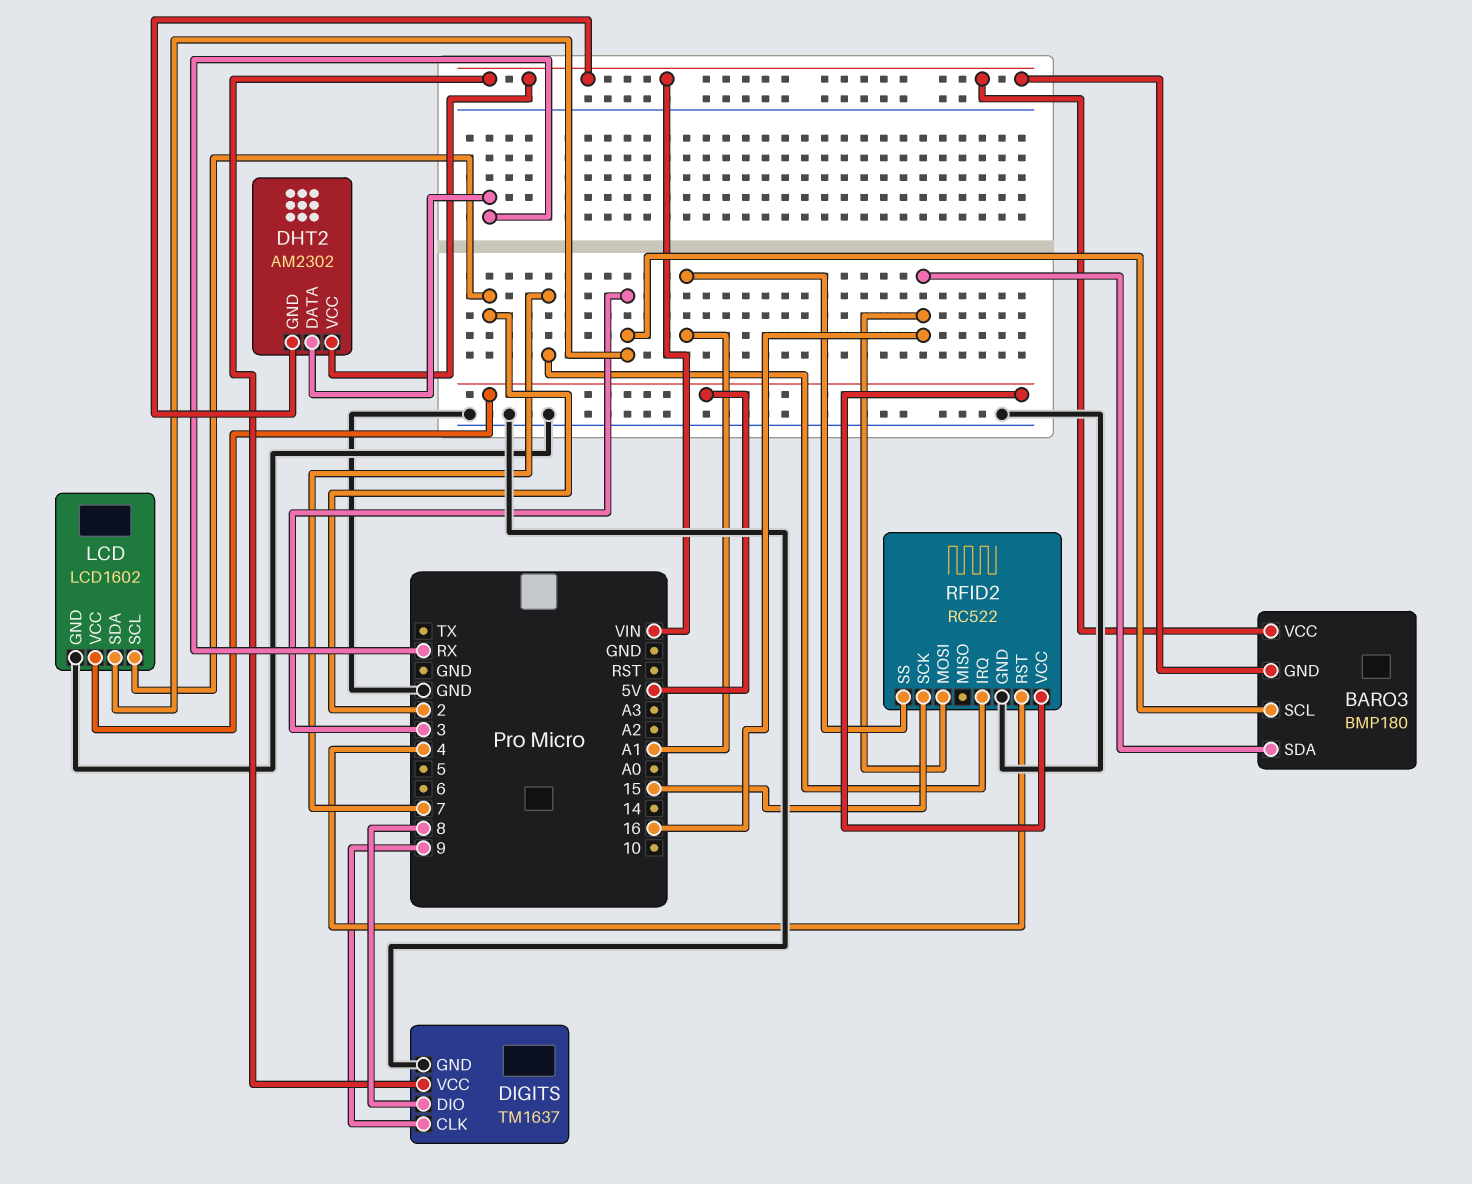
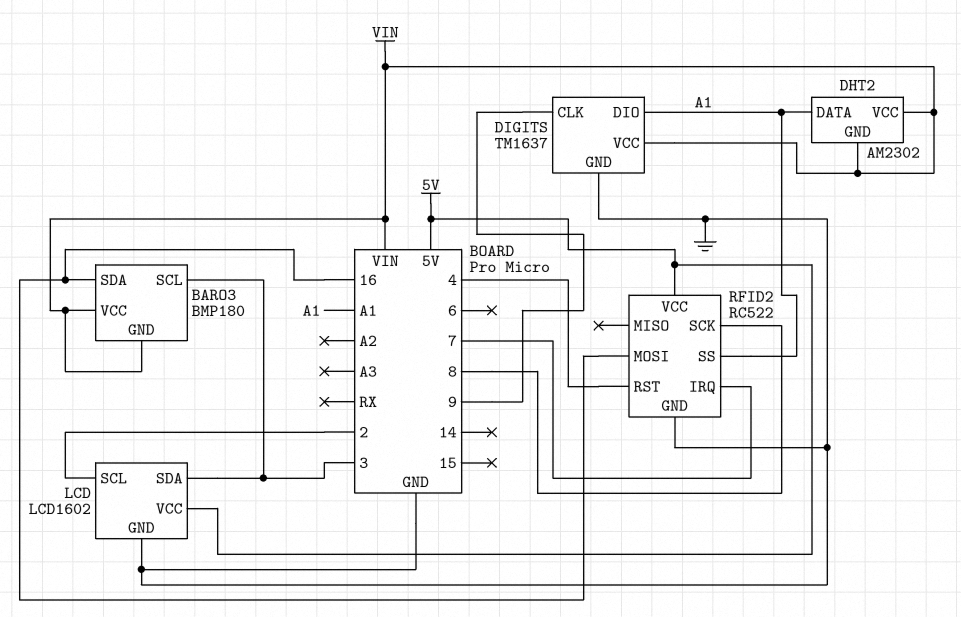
DHT2 pin DATA: RX -> A1
DIGITS pin DIO: 8 -> A1
RFID2 pin SCK: 15 -> 8

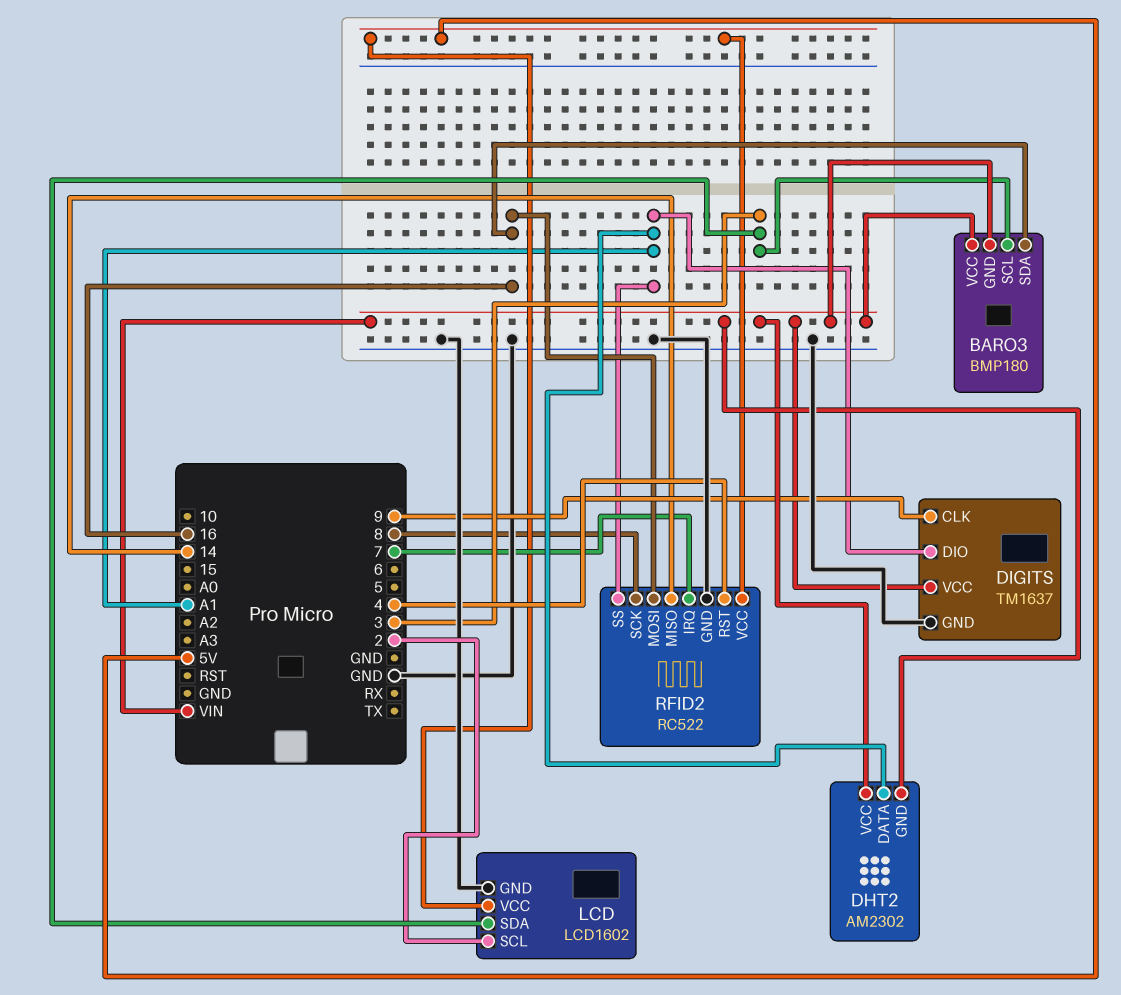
RFID2 pin MISO: none -> 14

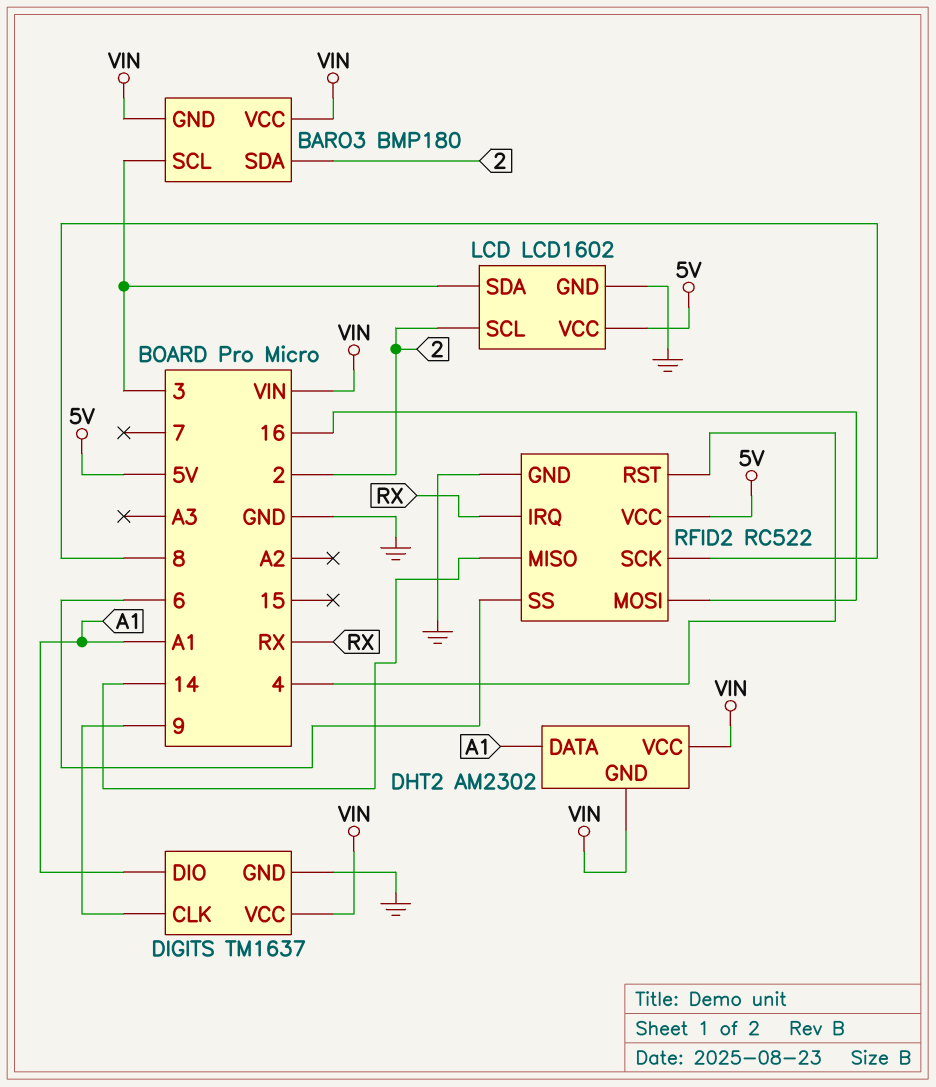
BARO3 pin SDA: 16 -> 2
RFID2 pin IRQ: 7 -> RX
RFID2 pin SS: A1 -> 6

